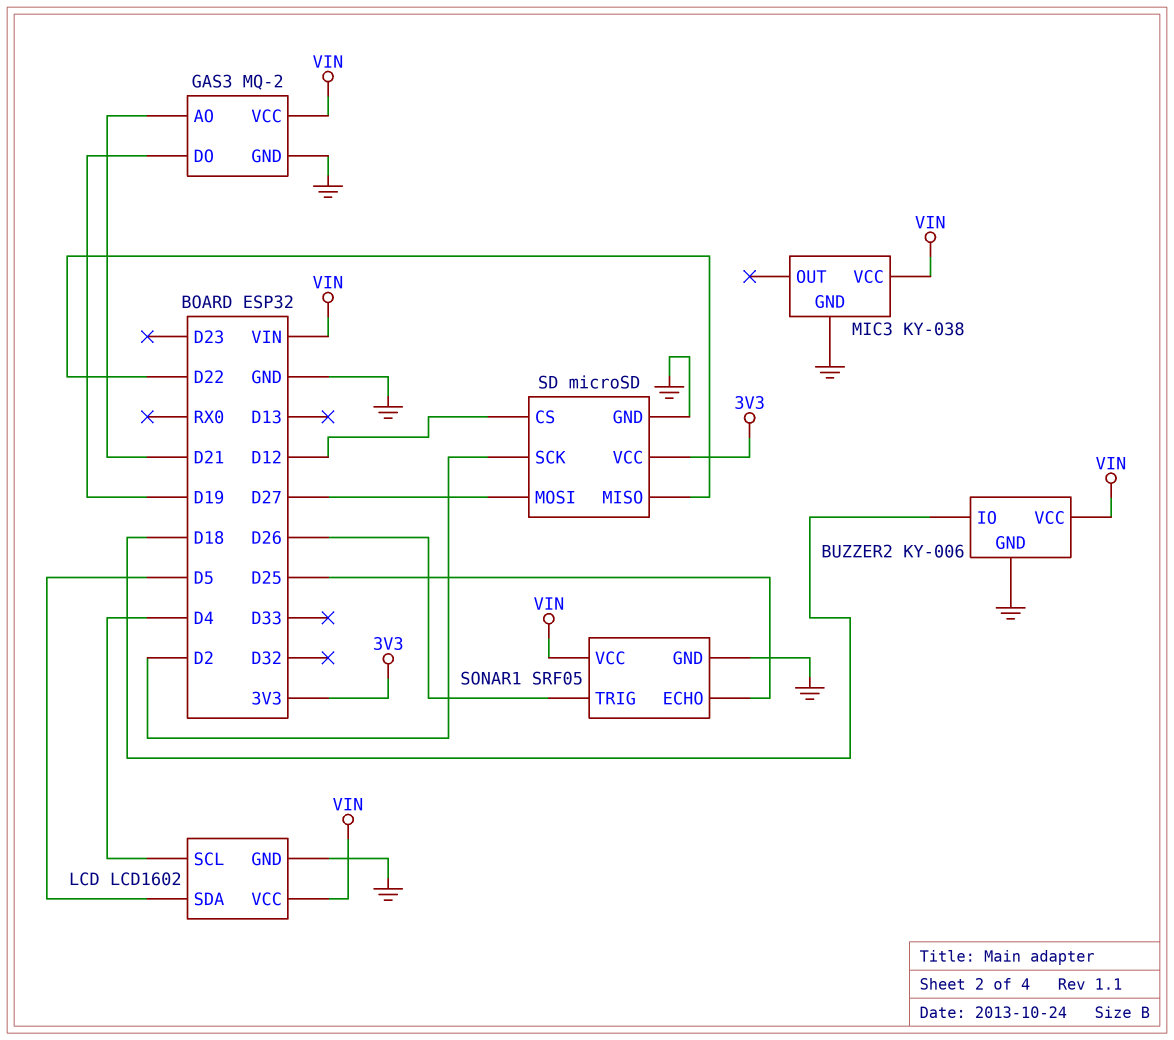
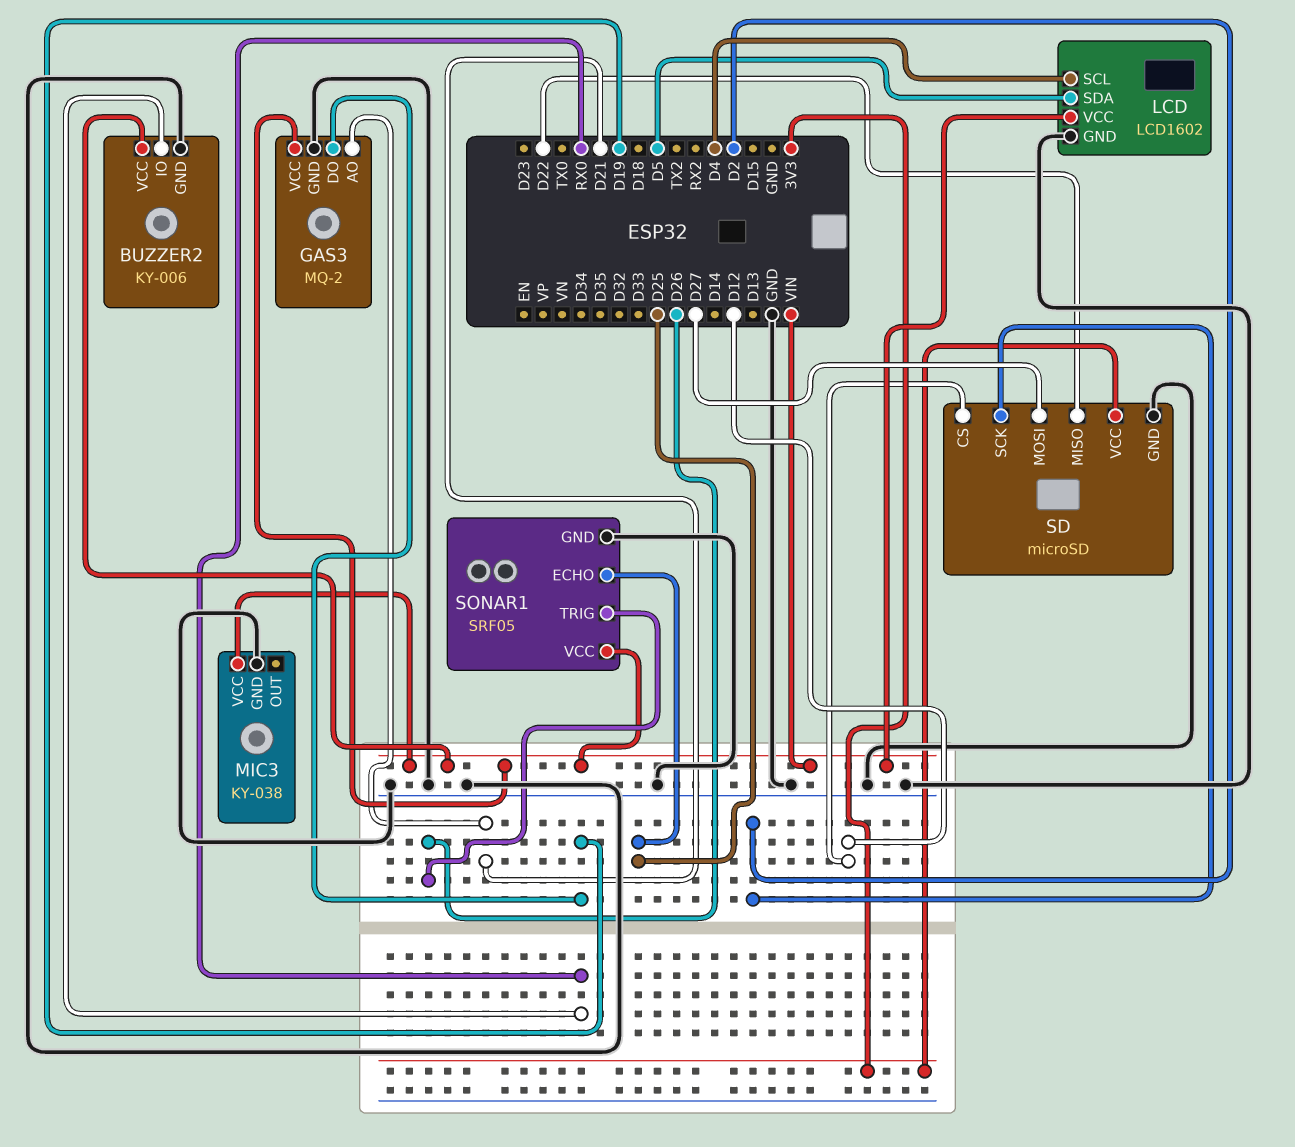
BUZZER2 pin IO: D18 -> RX0

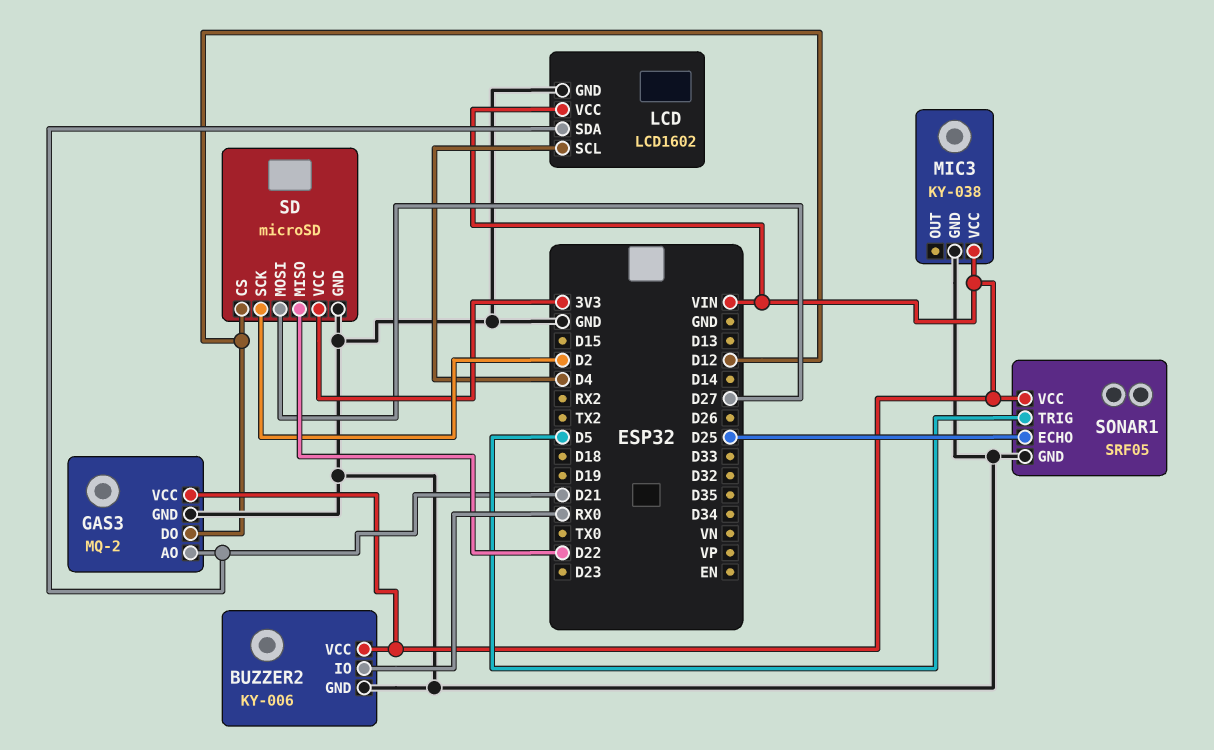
GAS3 pin DO: D19 -> D12
LCD pin SDA: D5 -> D21
SONAR1 pin TRIG: D26 -> D5

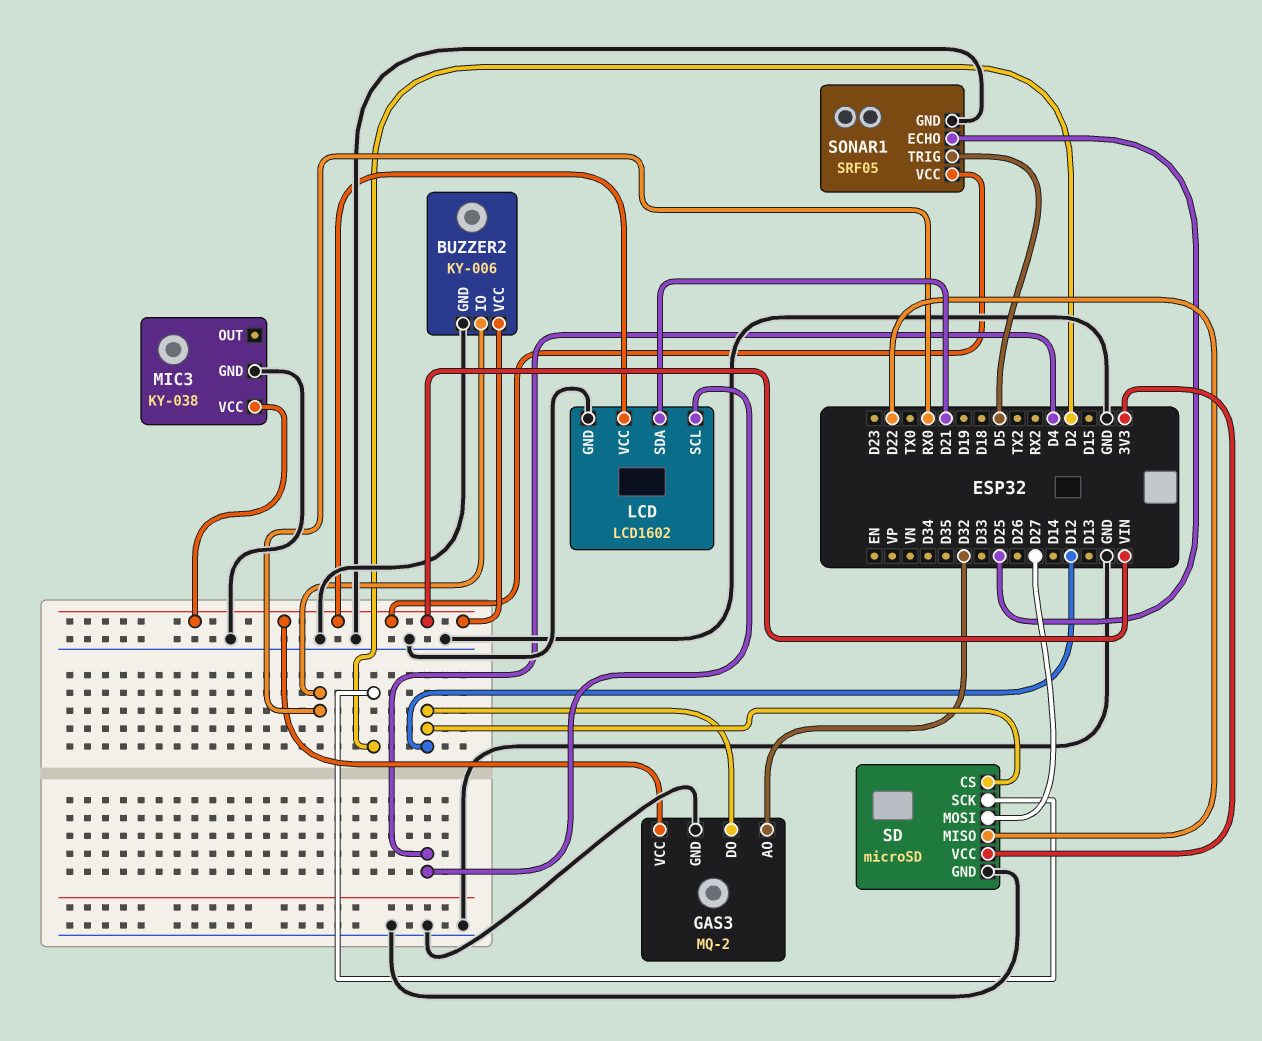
GAS3 pin AO: D21 -> D32

